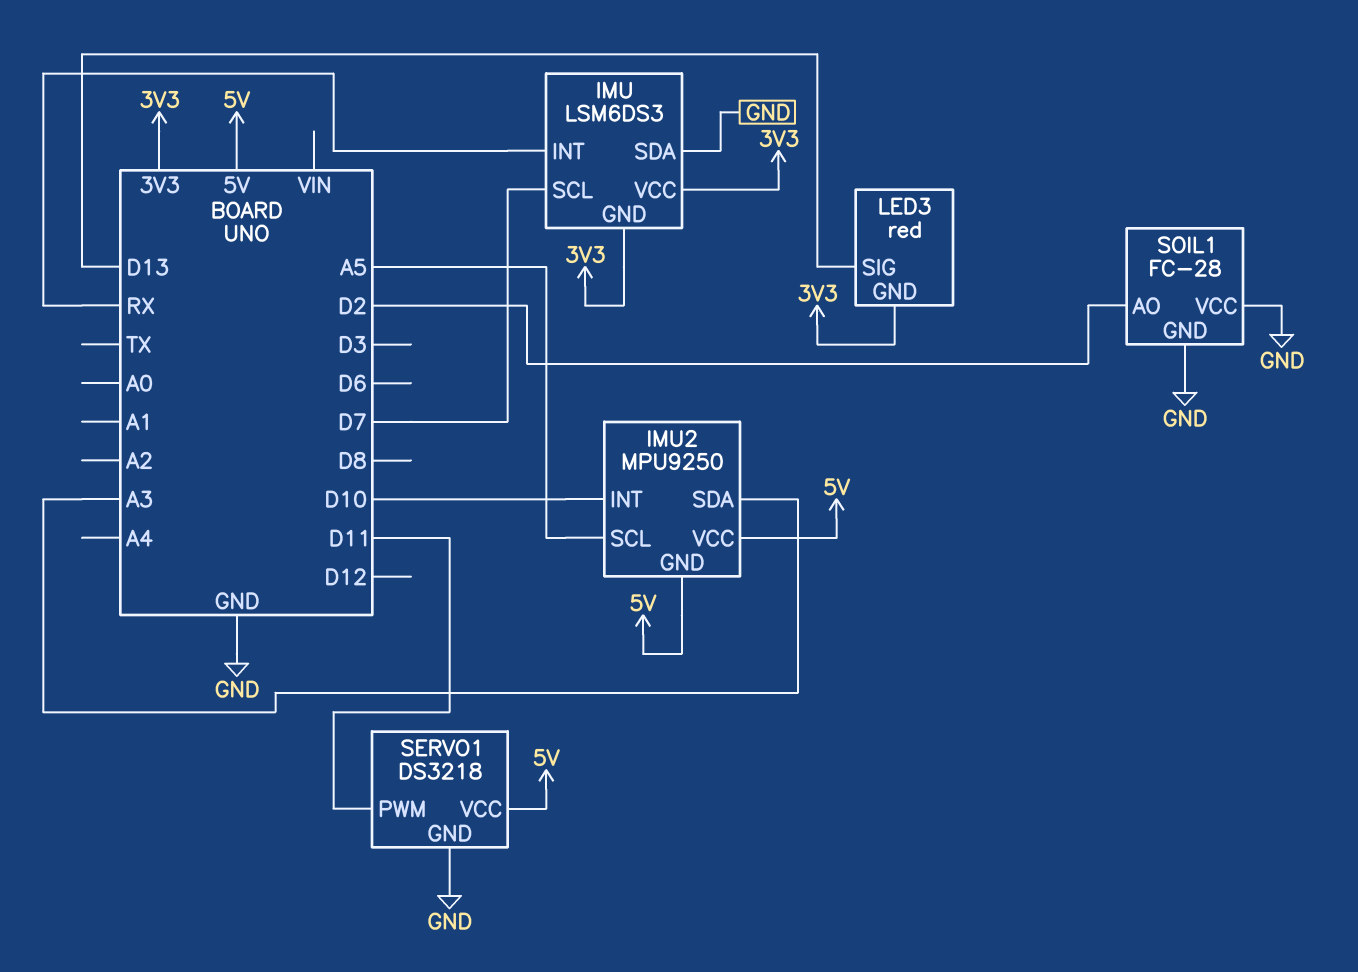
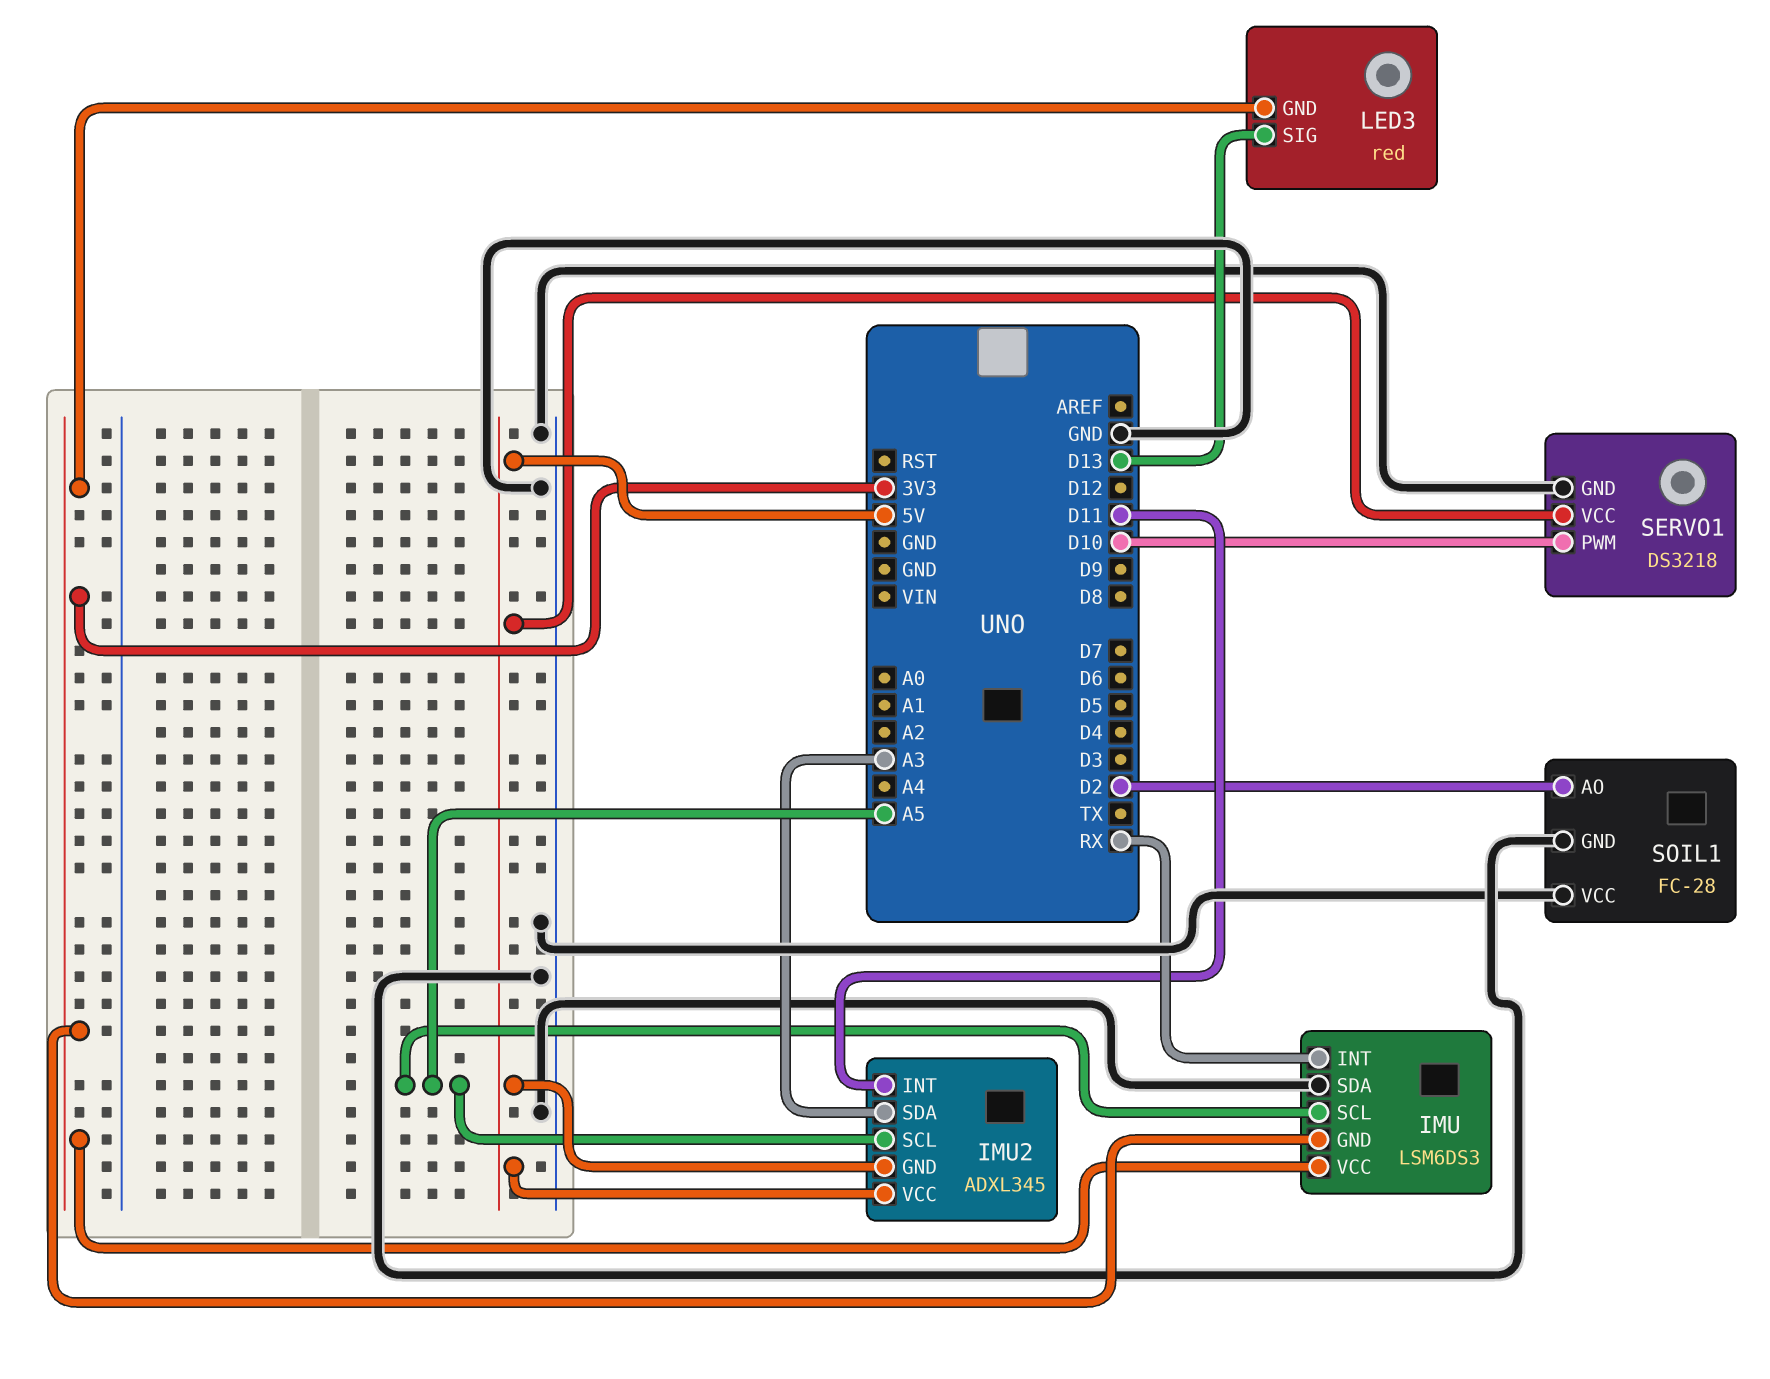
IMU pin SCL: D7 -> A5
IMU2: MPU9250 -> ADXL345
IMU2 pin INT: D10 -> D11
SERVO1 pin PWM: D11 -> D10

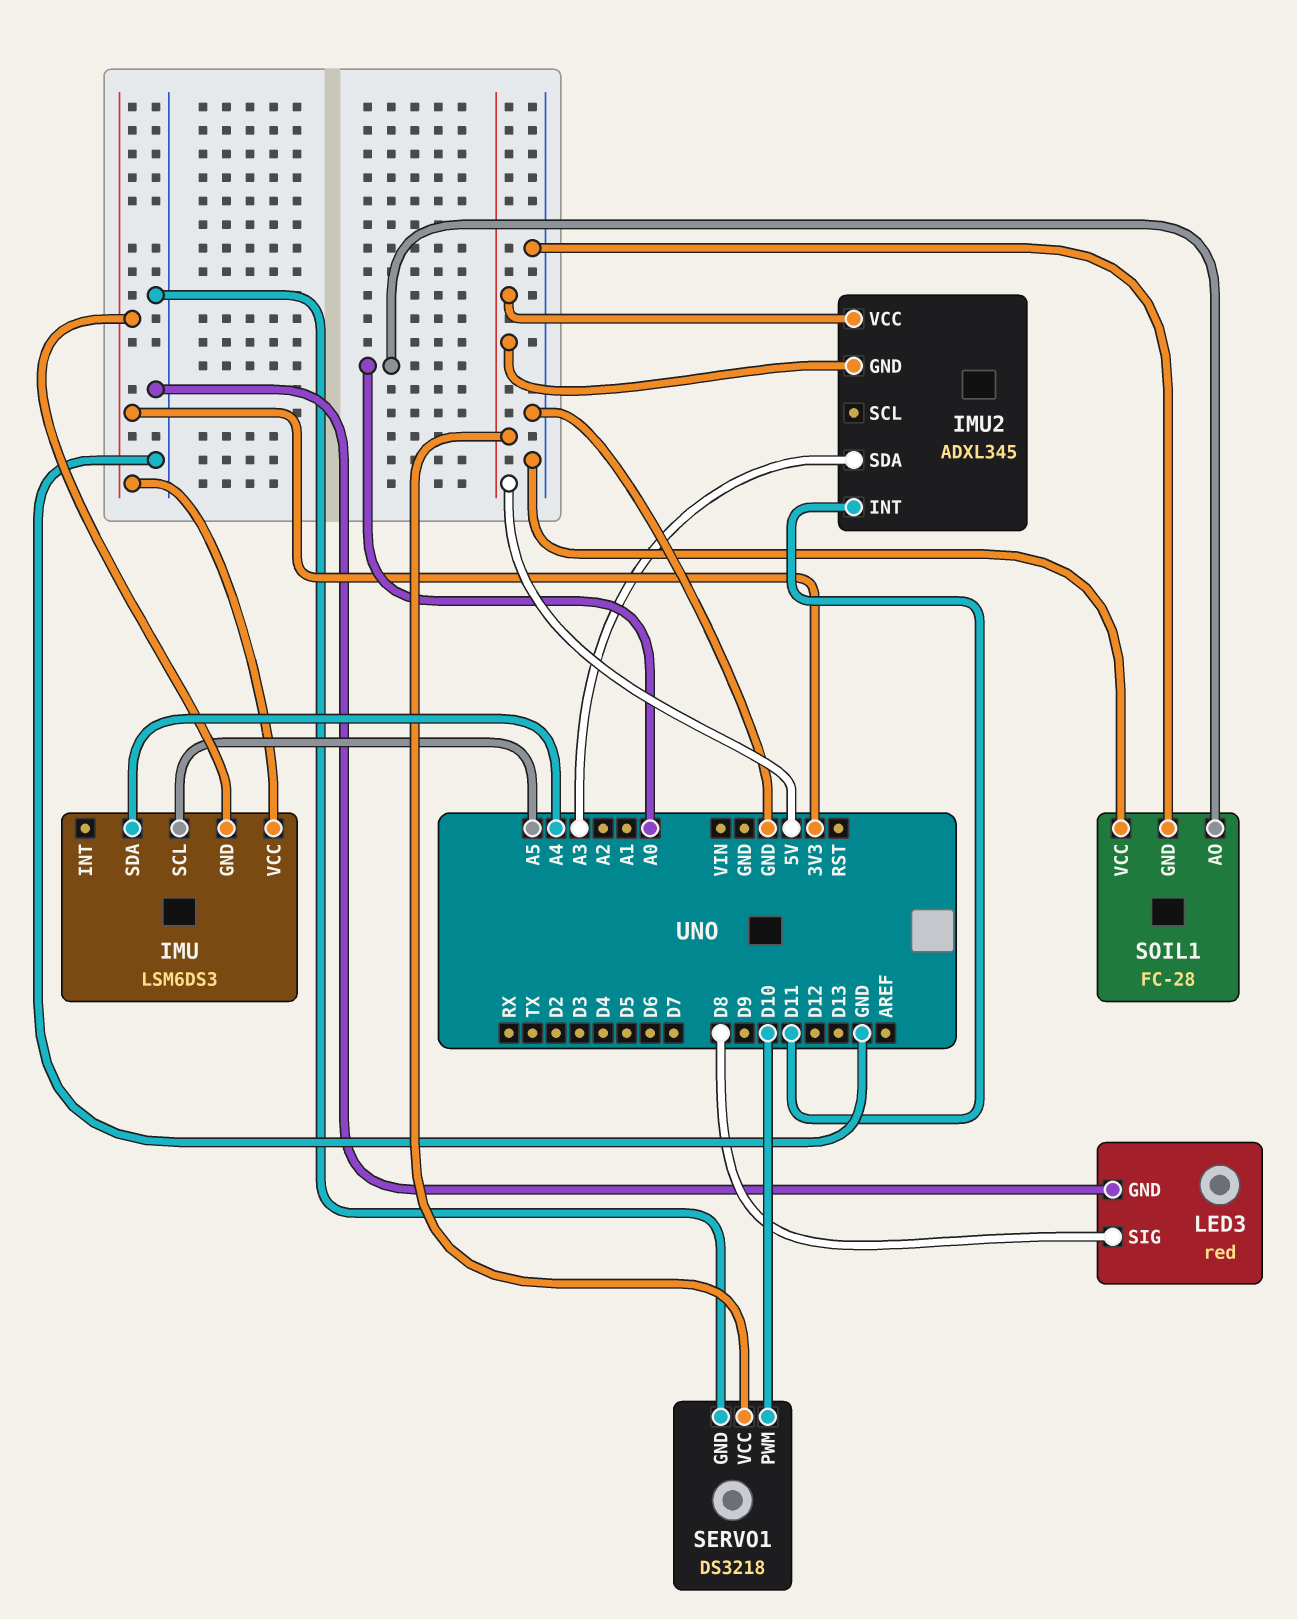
IMU pin INT: RX -> none
IMU pin SDA: GND -> A4
IMU2 pin SCL: A5 -> none
LED3 pin GND: 3V3 -> GND
LED3 pin SIG: D13 -> D8
SOIL1 pin AO: D2 -> A0

